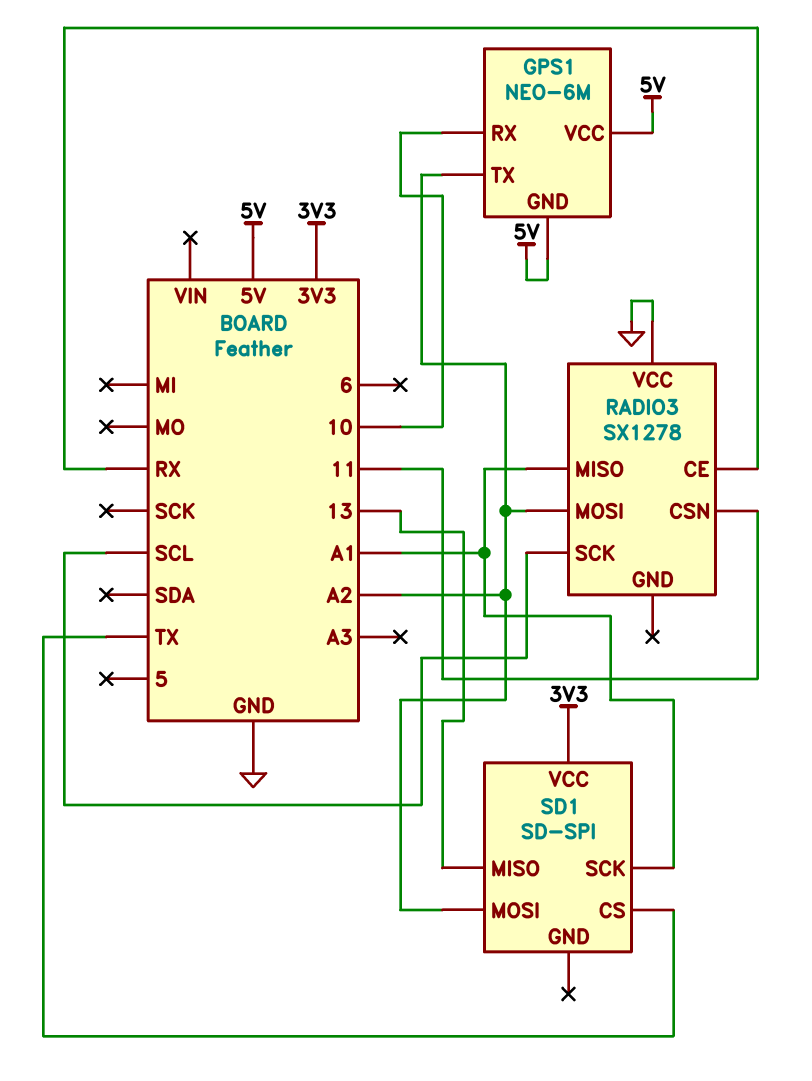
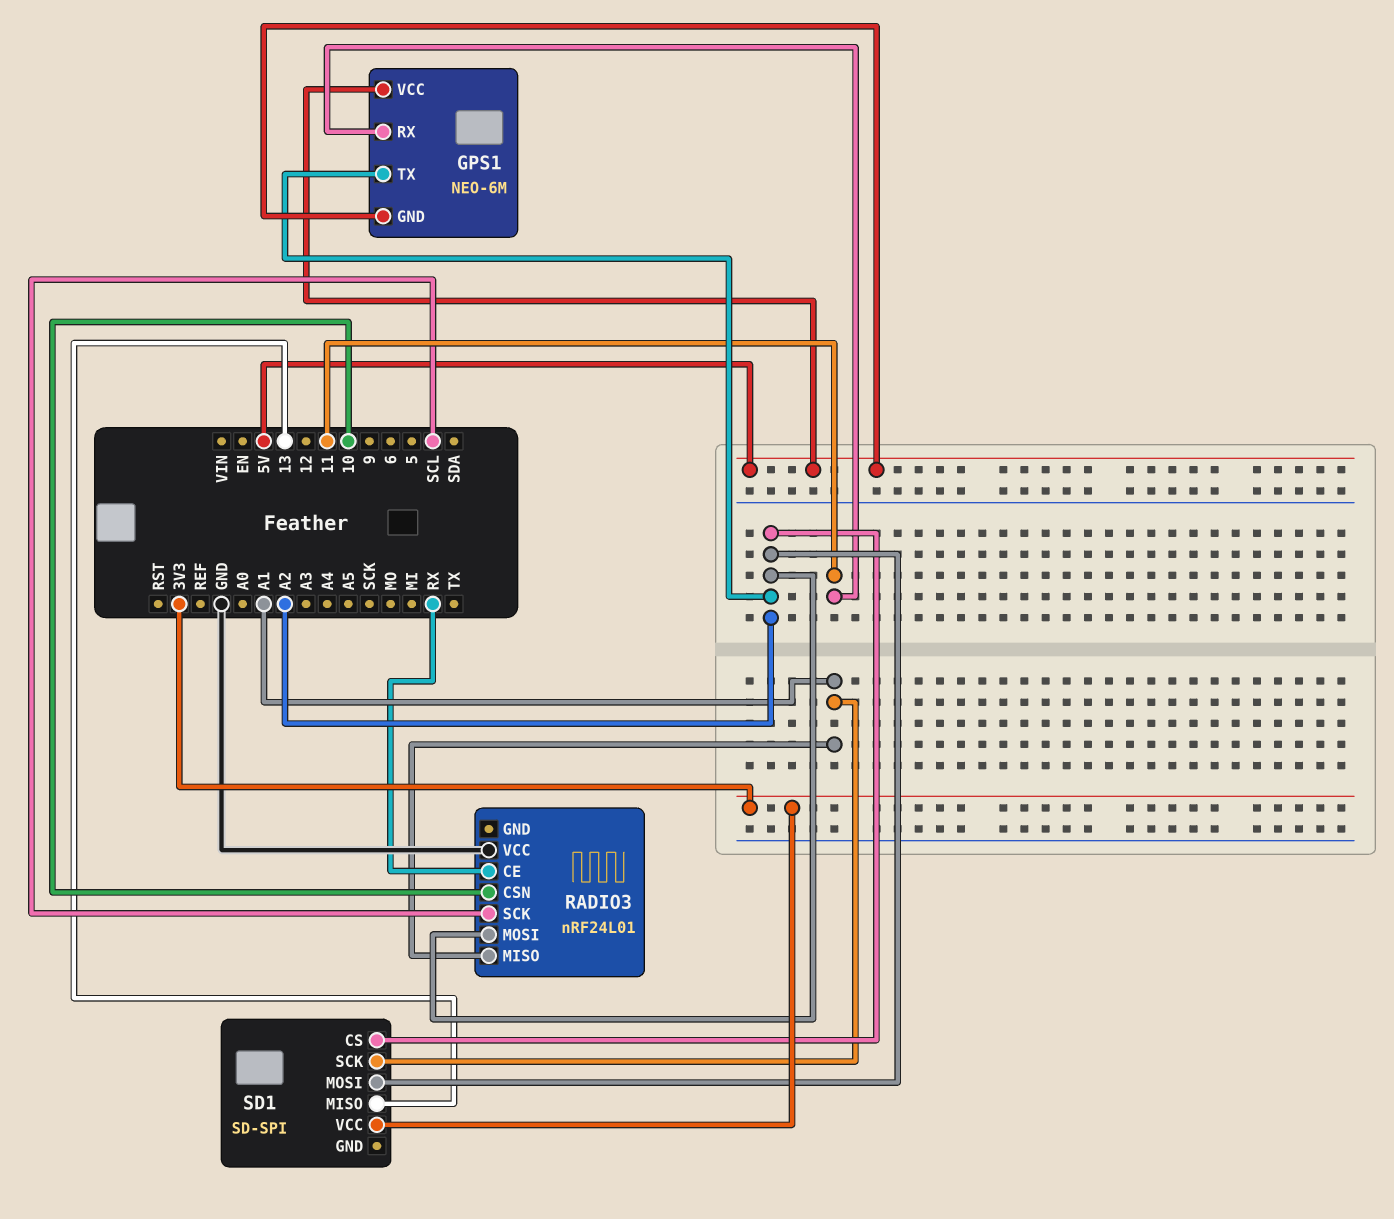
GPS1 pin RX: 10 -> 11
RADIO3: SX1278 -> nRF24L01
RADIO3 pin CSN: 11 -> 10
SD1 pin CS: TX -> A2

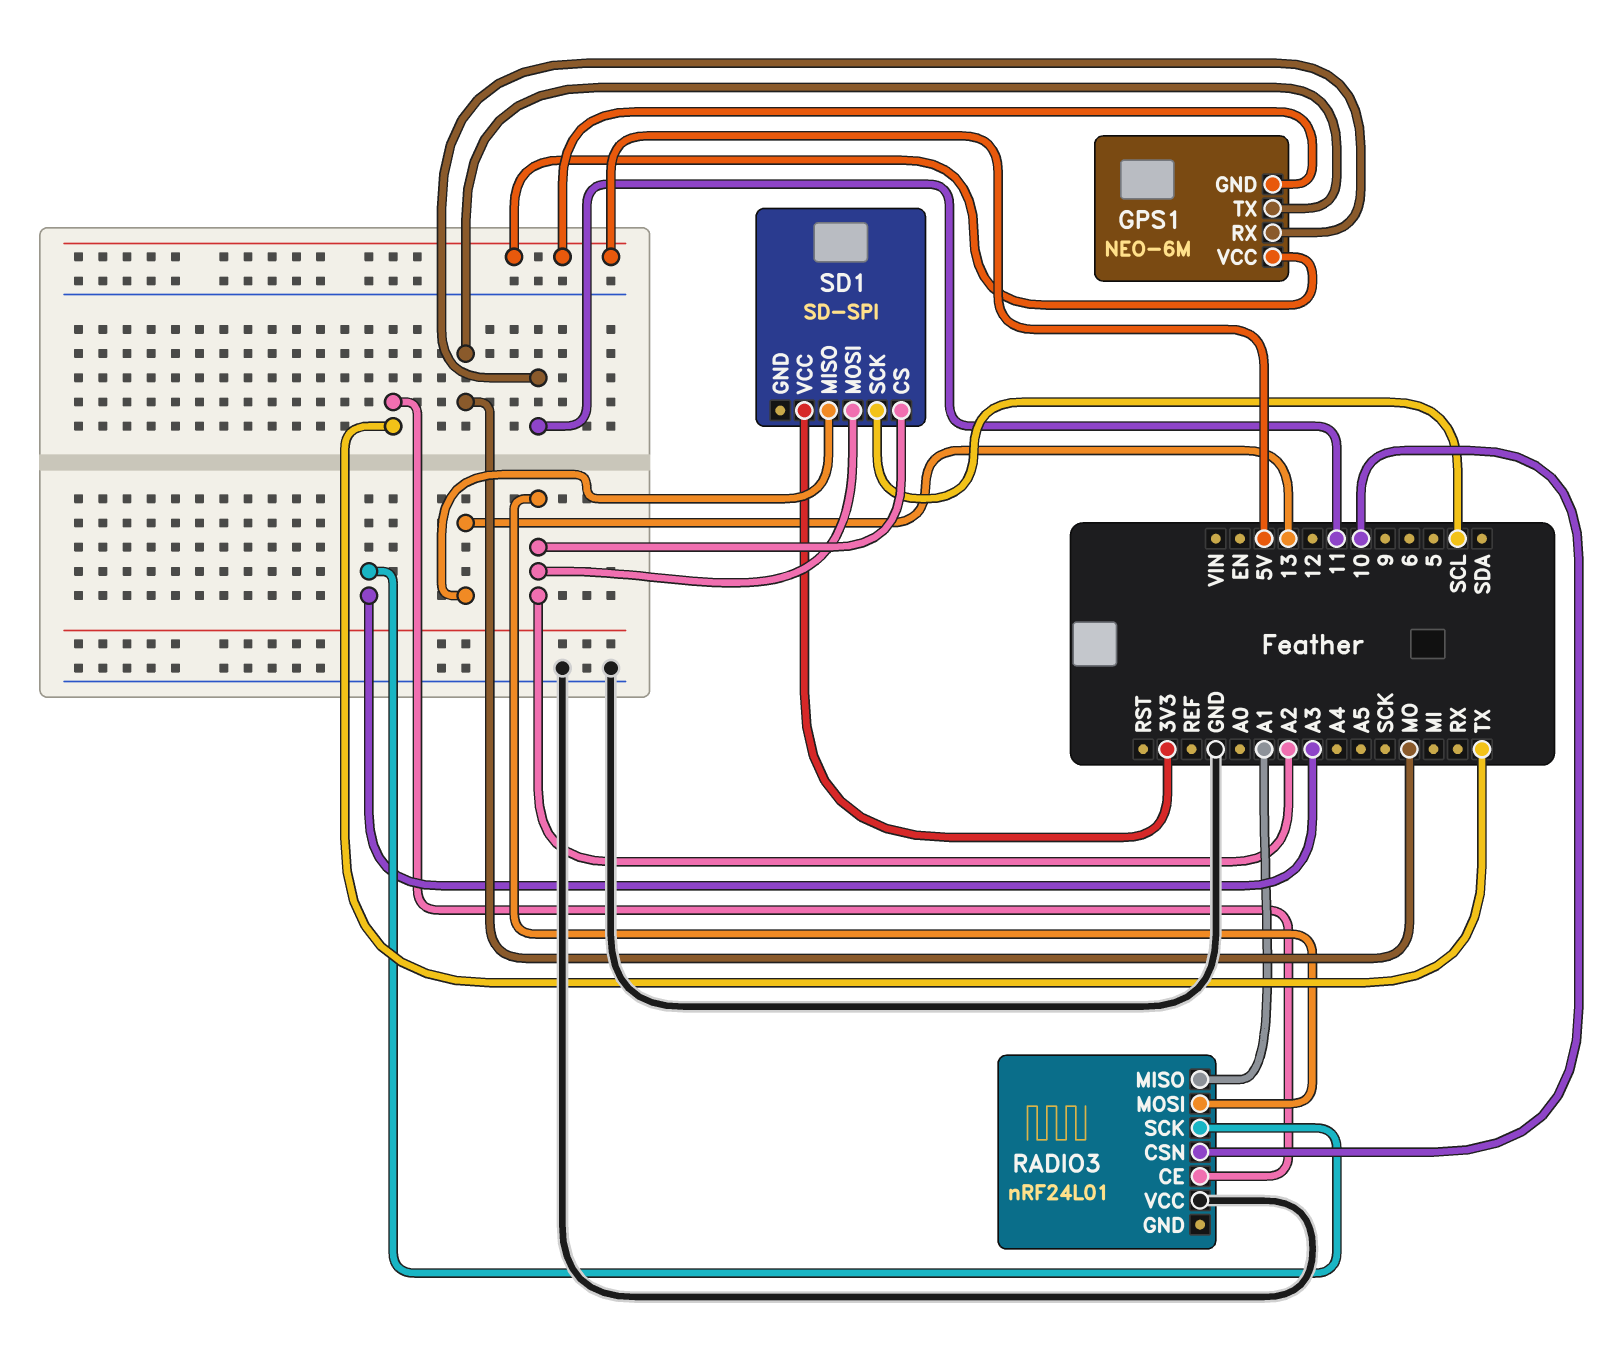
GPS1 pin TX: A2 -> MO
RADIO3 pin CE: RX -> TX
RADIO3 pin SCK: SCL -> A3
SD1 pin SCK: A1 -> SCL

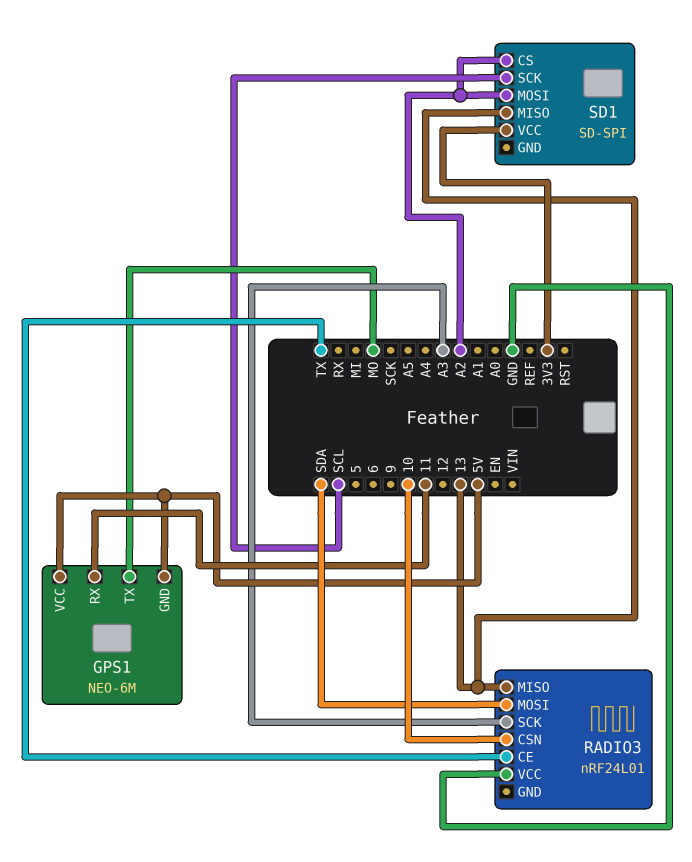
RADIO3 pin MISO: A1 -> 13
RADIO3 pin MOSI: A2 -> SDA

